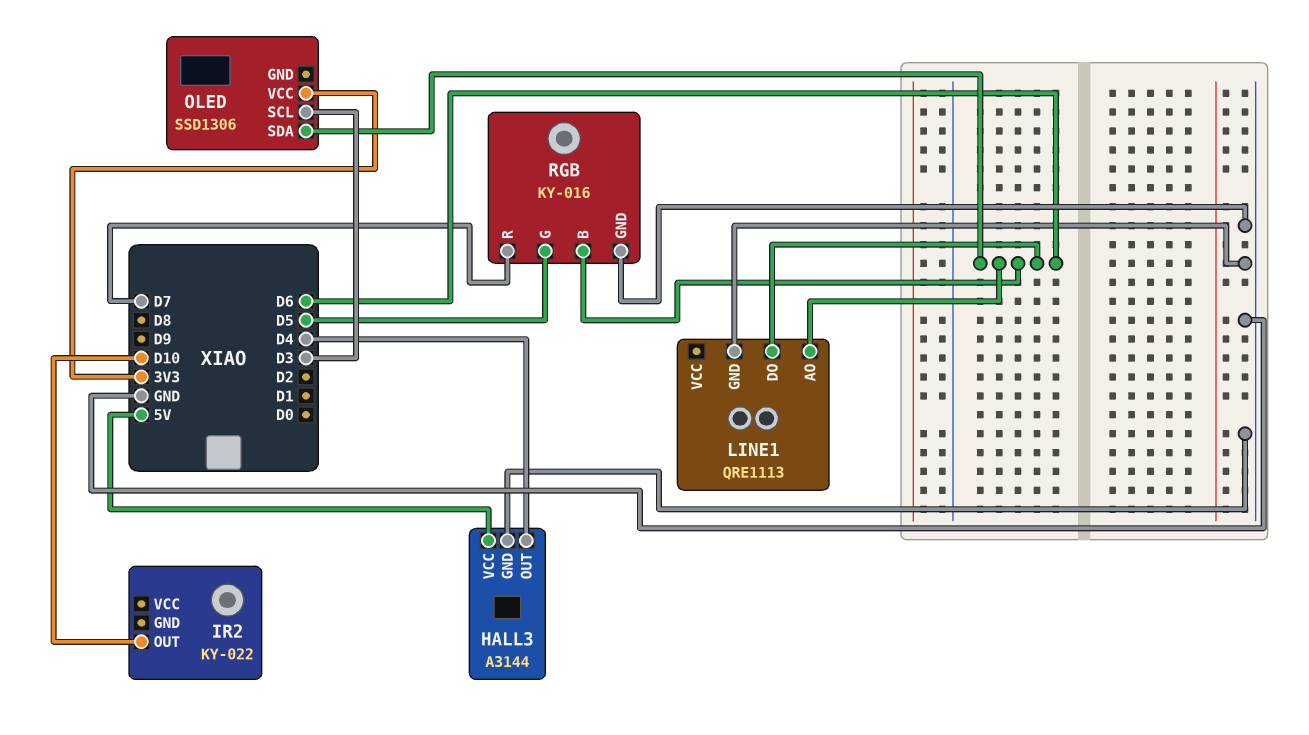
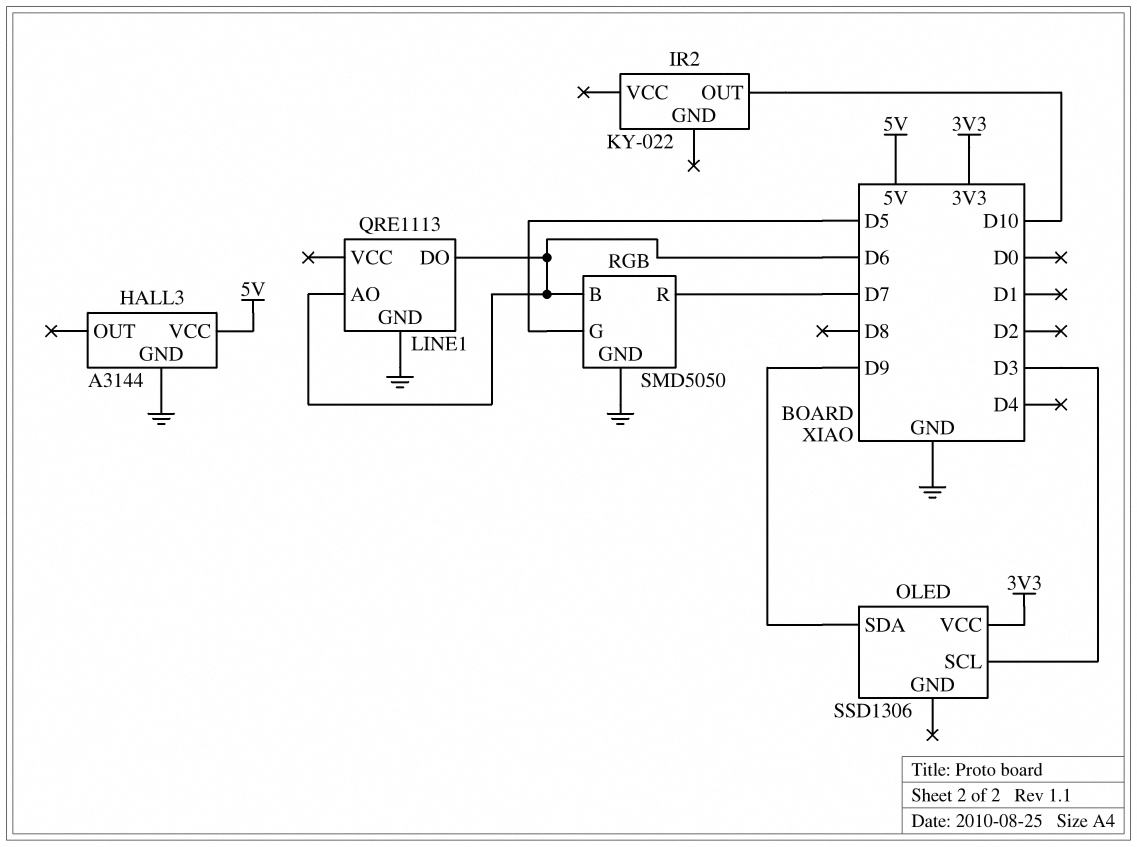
HALL3 pin OUT: D4 -> none
OLED pin SDA: D6 -> D9
RGB: KY-016 -> SMD5050

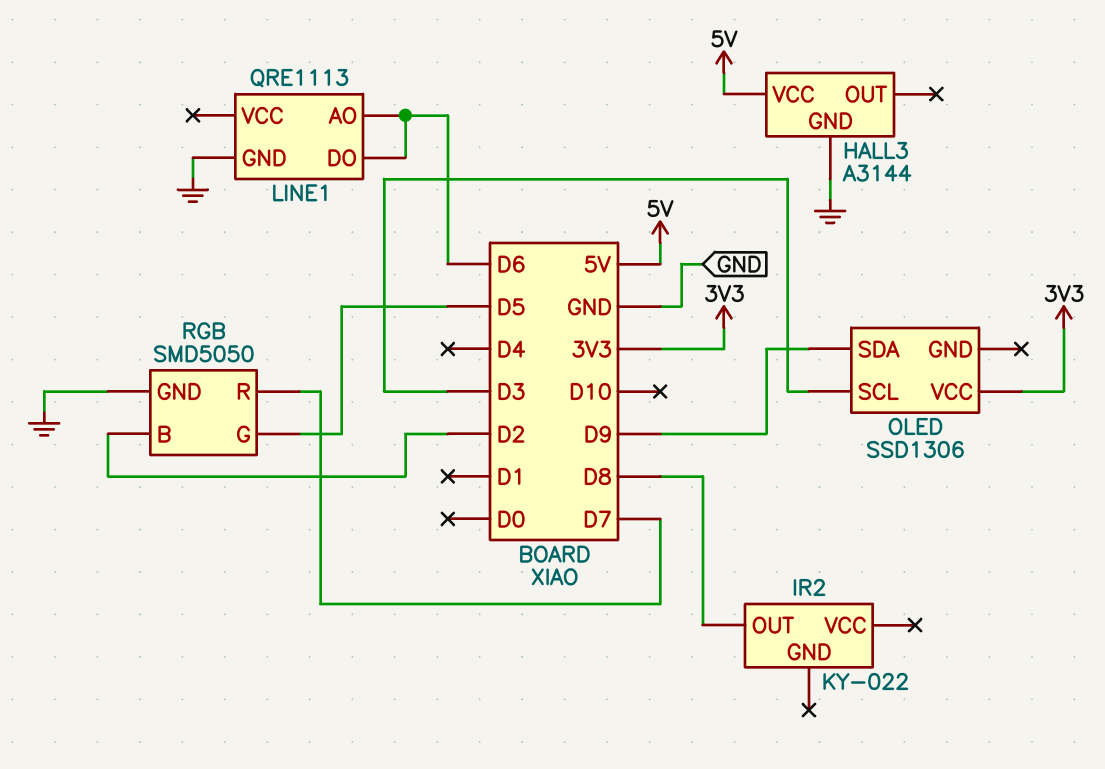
IR2 pin OUT: D10 -> D8
RGB pin B: D6 -> D2

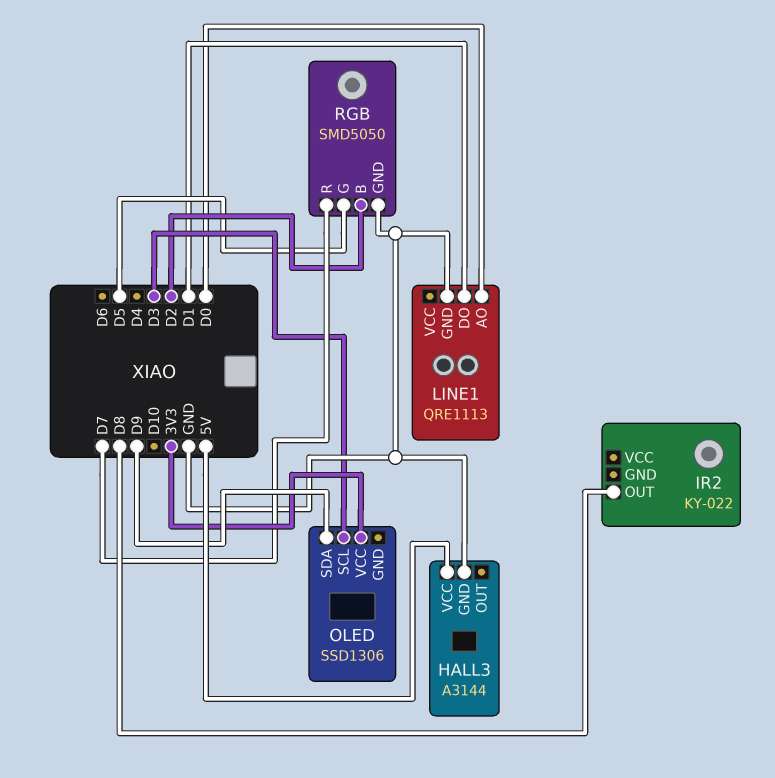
LINE1 pin AO: D6 -> D0
LINE1 pin DO: D6 -> D1

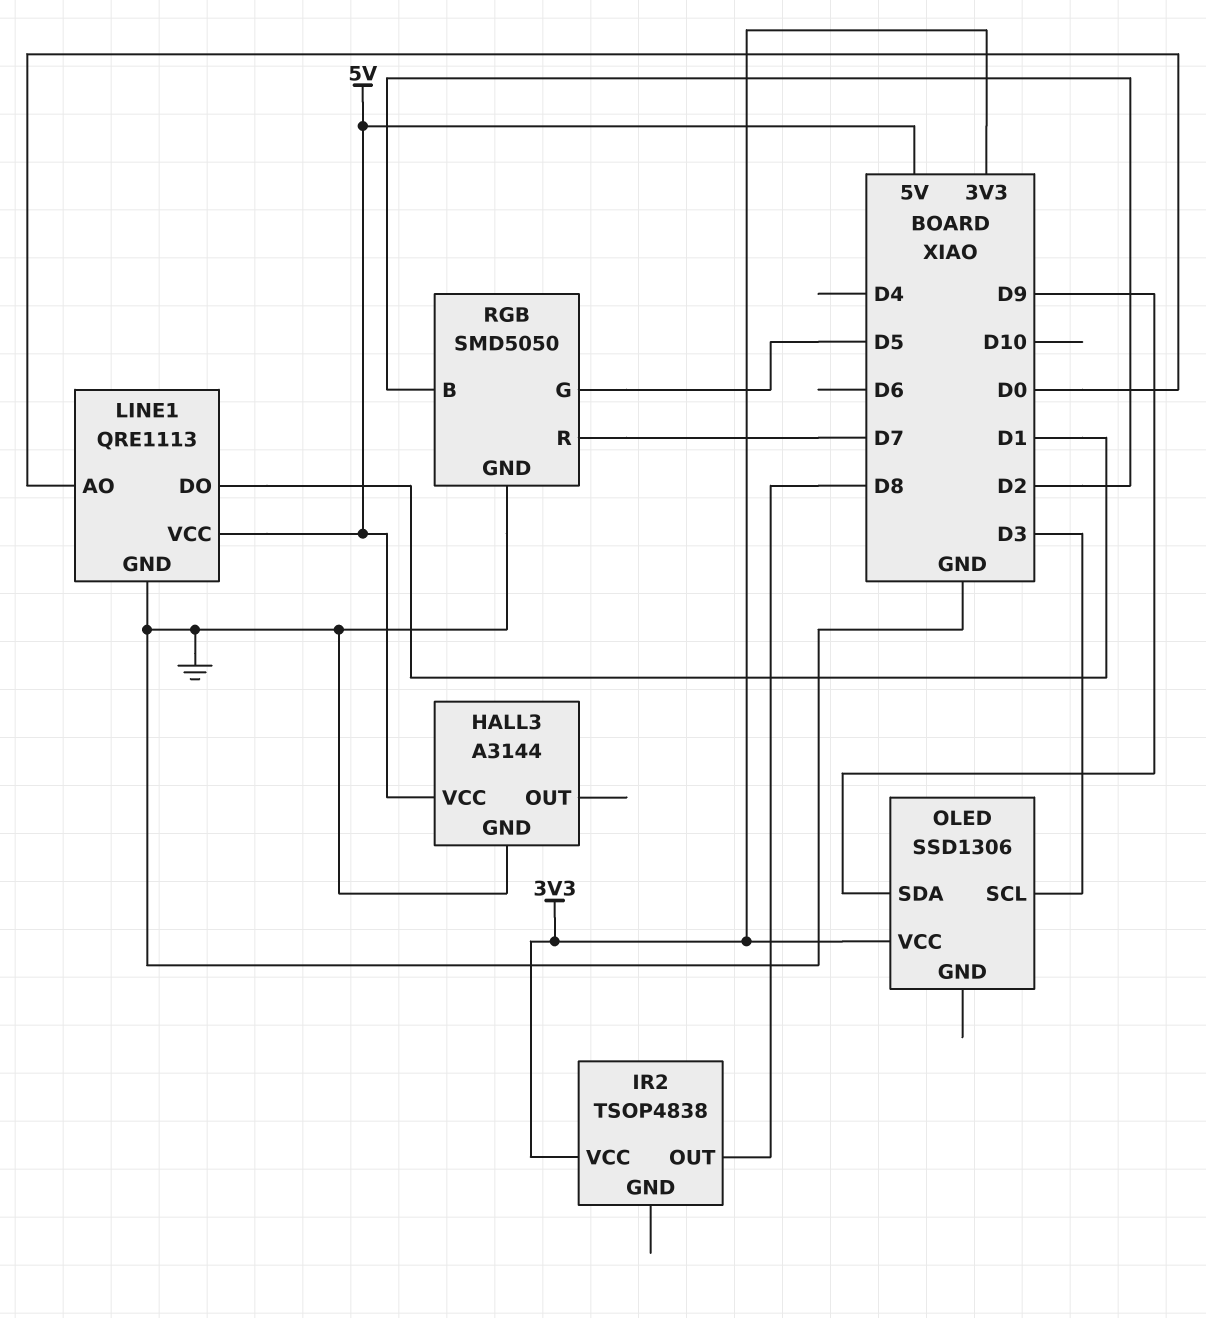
IR2: KY-022 -> TSOP4838
IR2 pin VCC: none -> 3V3
LINE1 pin VCC: none -> 5V

